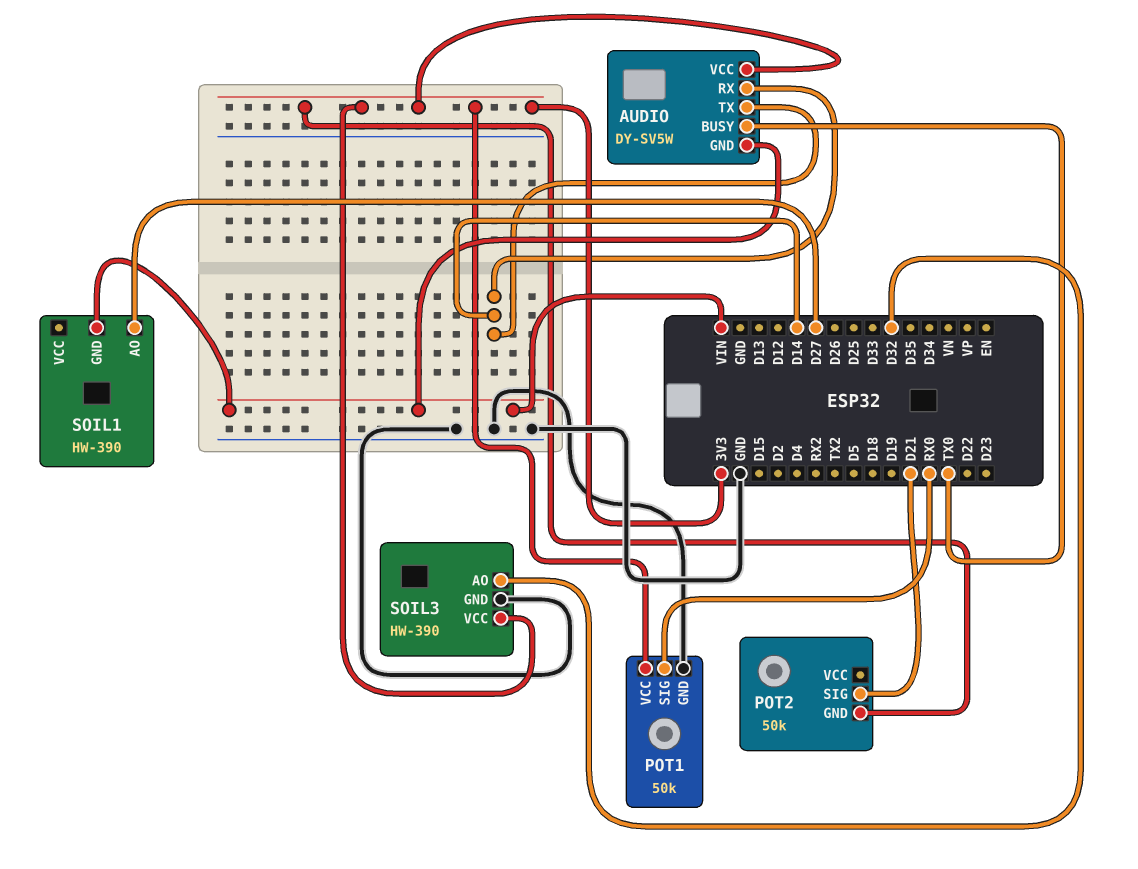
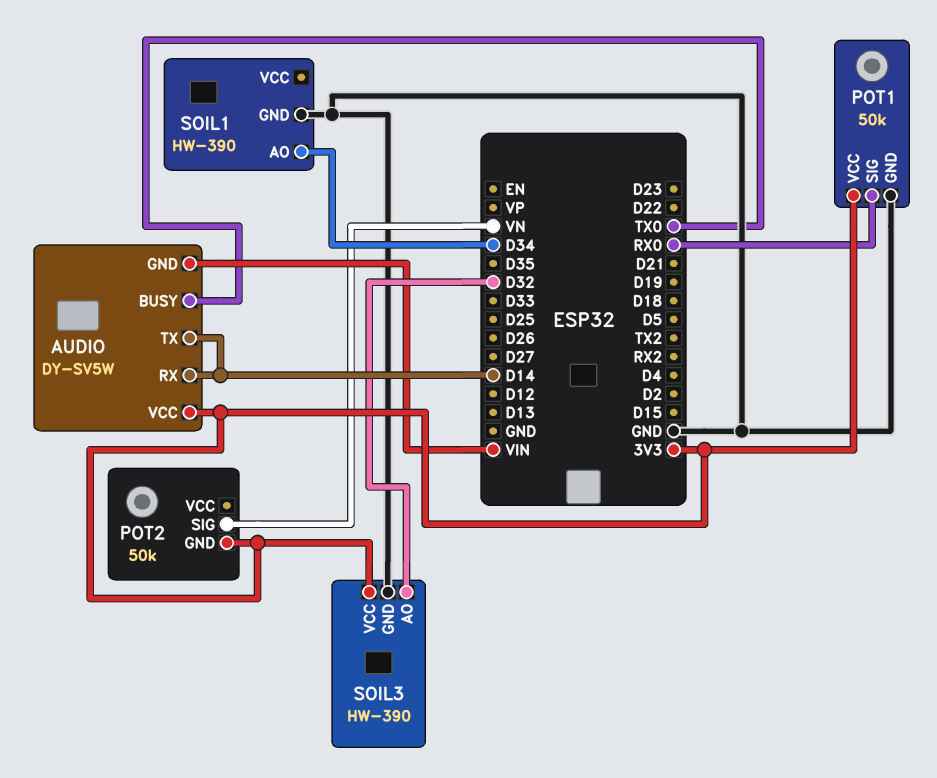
POT2 pin SIG: D21 -> VN
SOIL1 pin AO: D27 -> D34
SOIL1 pin GND: VIN -> GND

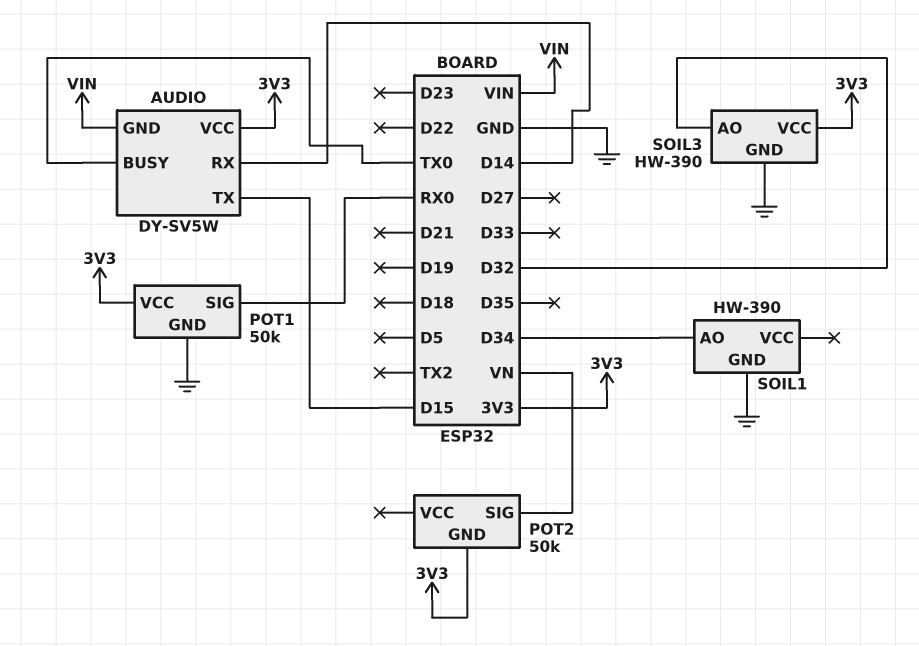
AUDIO pin TX: D14 -> D15

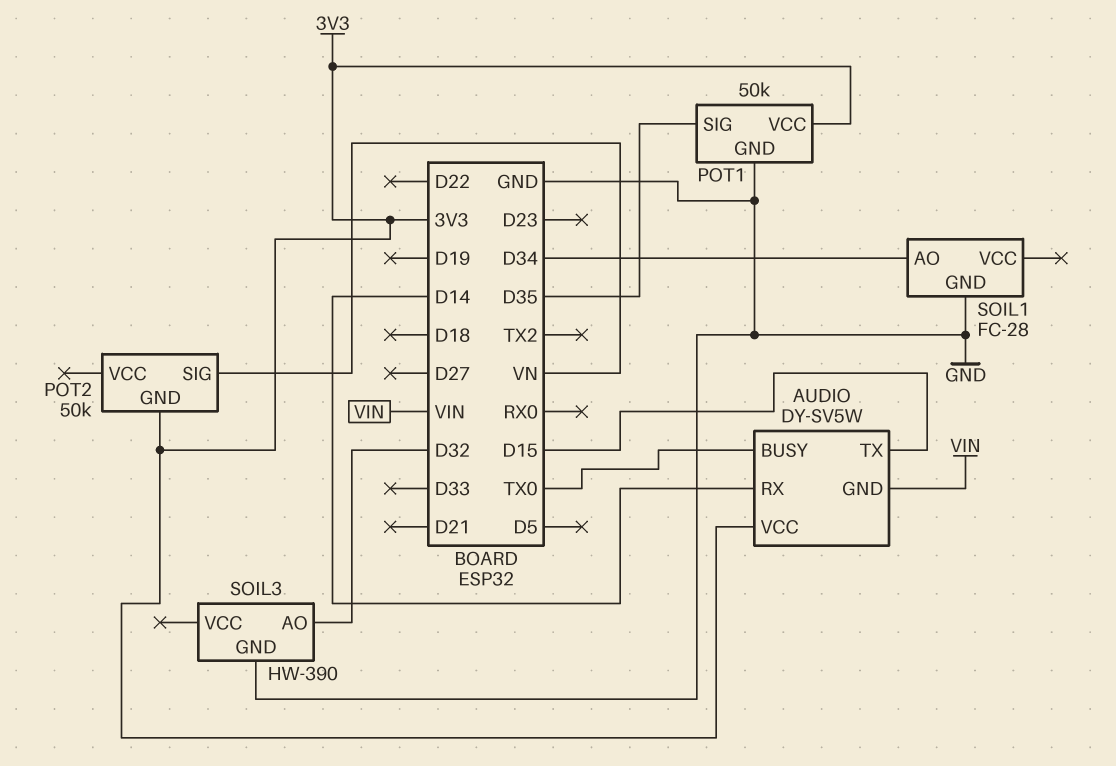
POT1 pin SIG: RX0 -> D35
SOIL1: HW-390 -> FC-28
SOIL3 pin VCC: 3V3 -> none

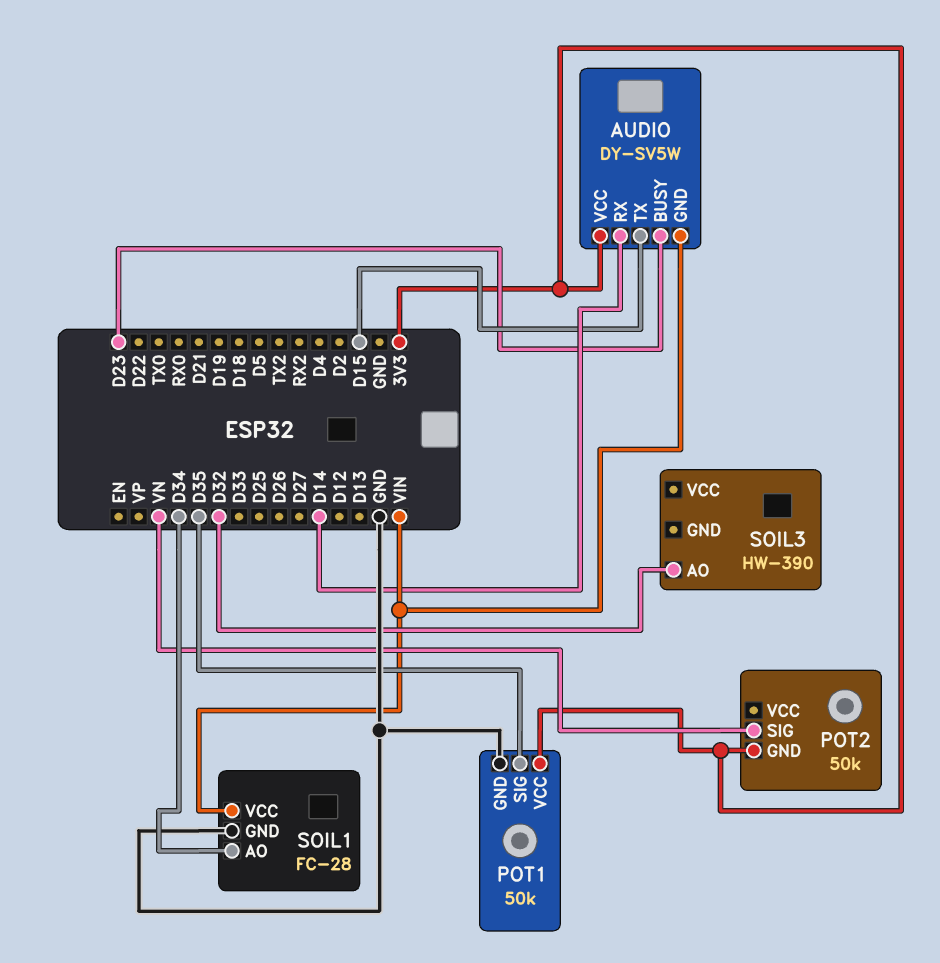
AUDIO pin BUSY: TX0 -> D23
SOIL1 pin VCC: none -> VIN
SOIL3 pin GND: GND -> none

